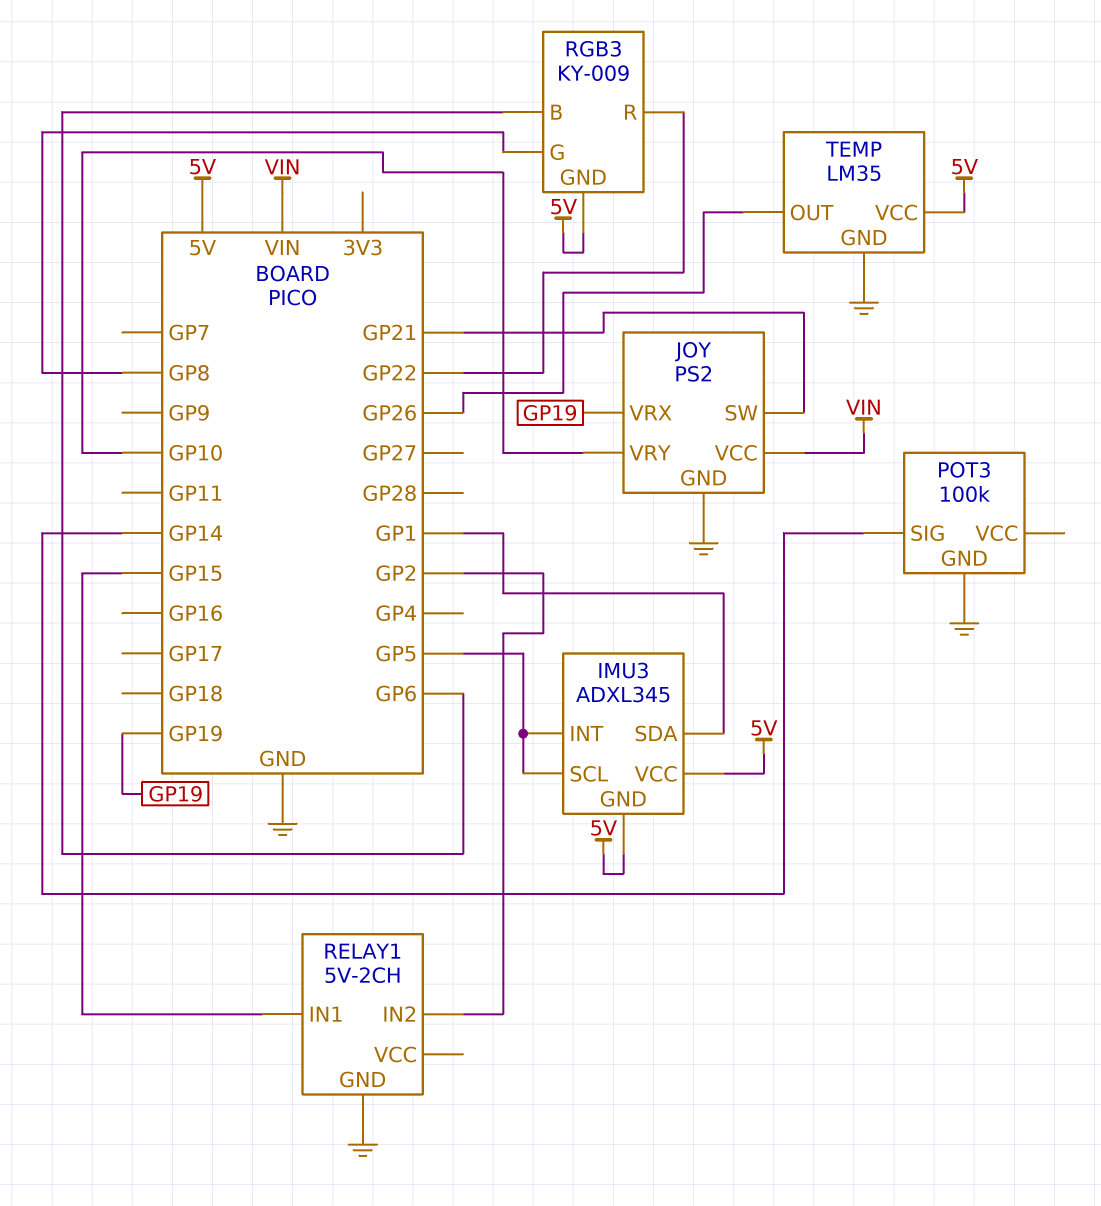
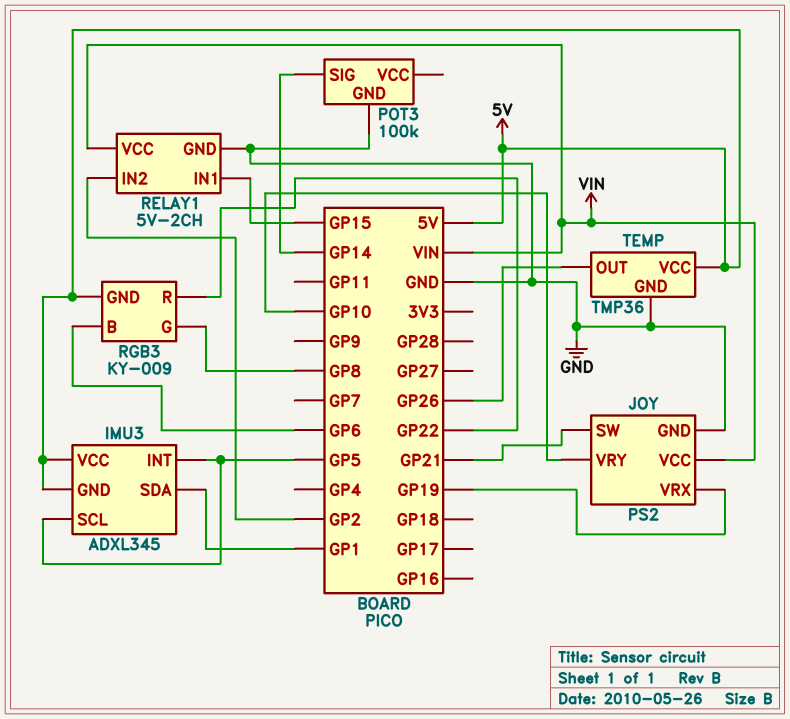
RELAY1 pin VCC: none -> VIN
TEMP: LM35 -> TMP36

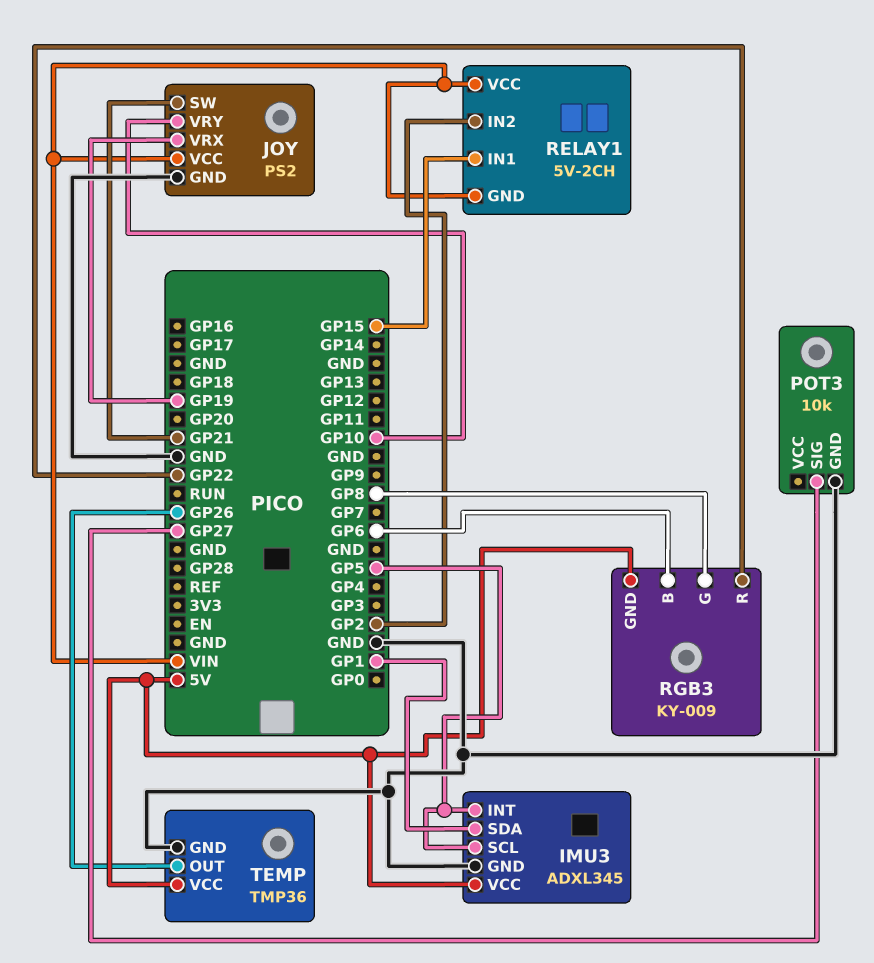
IMU3 pin GND: 5V -> GND
POT3: 100k -> 10k
POT3 pin SIG: GP14 -> GP27
RELAY1 pin GND: GND -> VIN

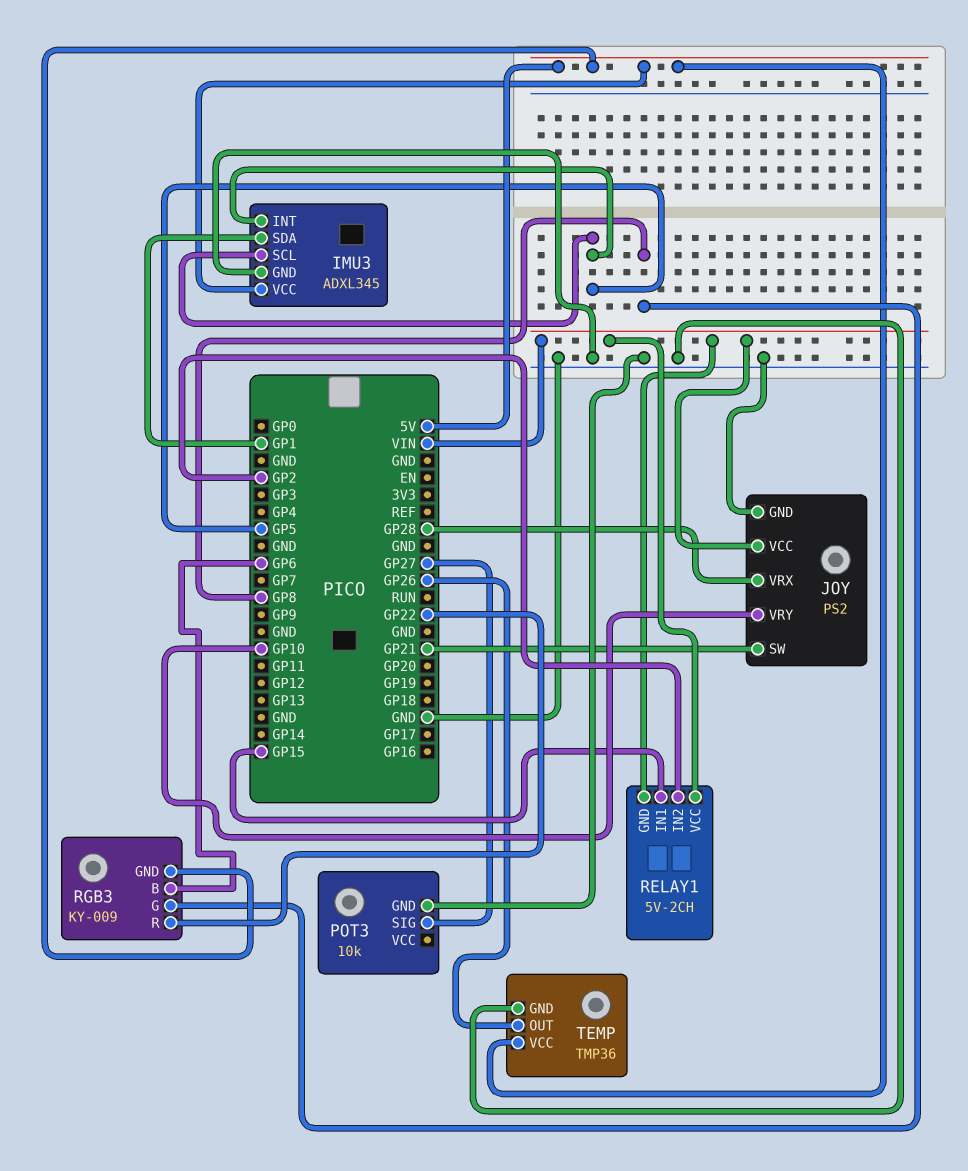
JOY pin VRX: GP19 -> GP28

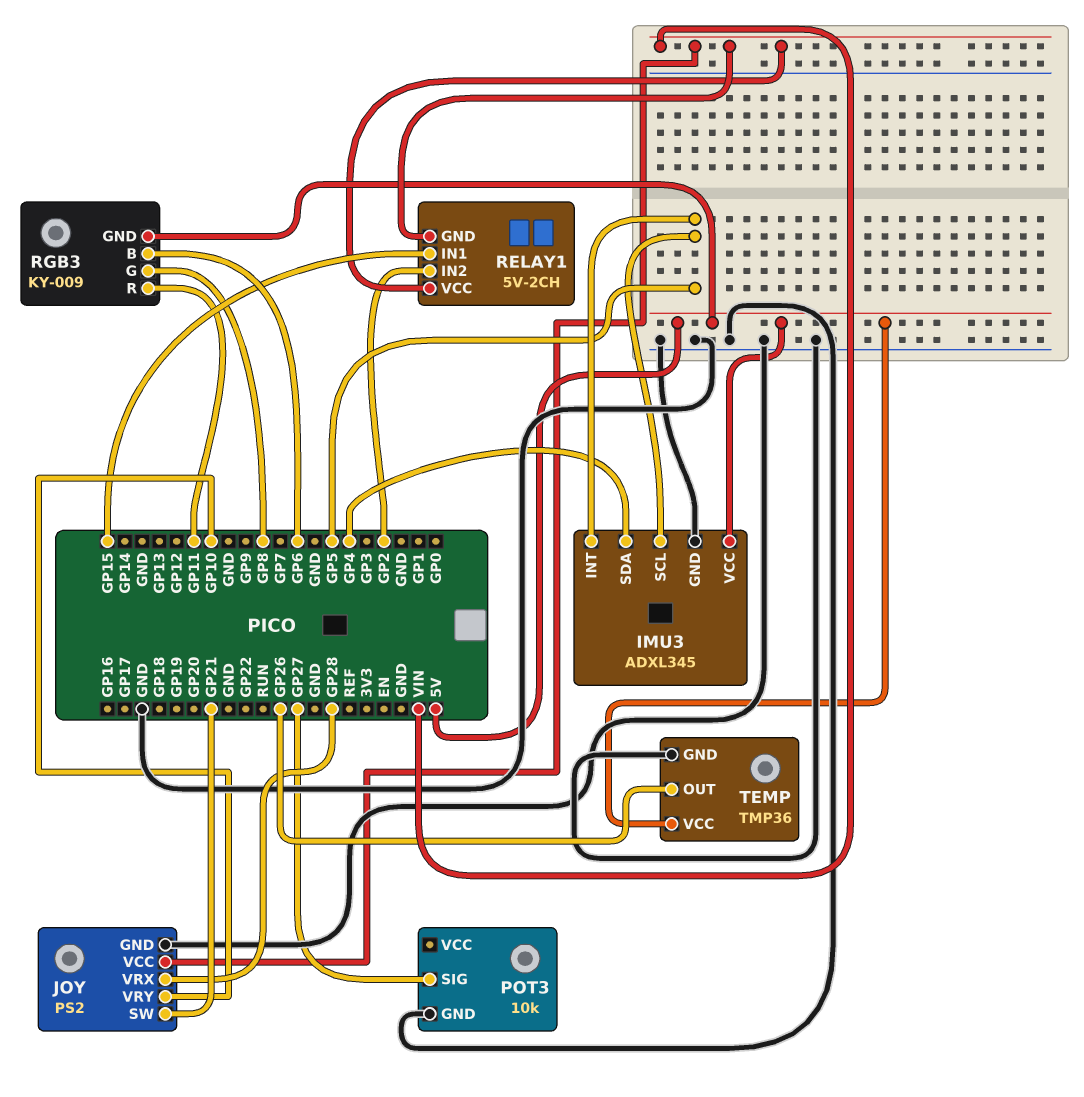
IMU3 pin SDA: GP1 -> GP4
RGB3 pin R: GP22 -> GP11

